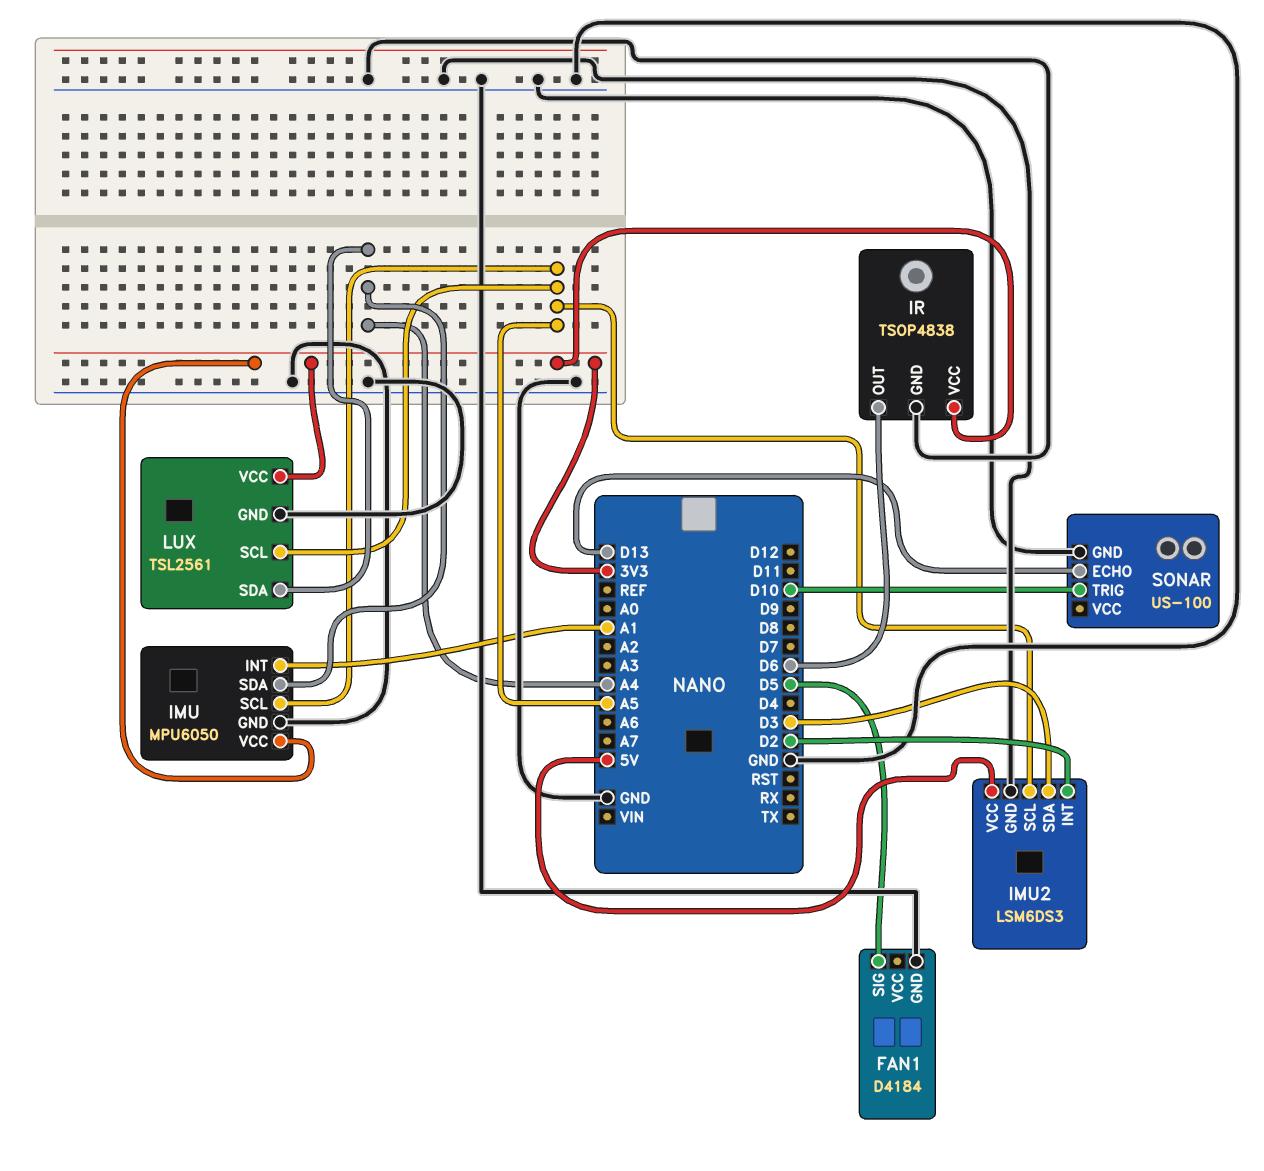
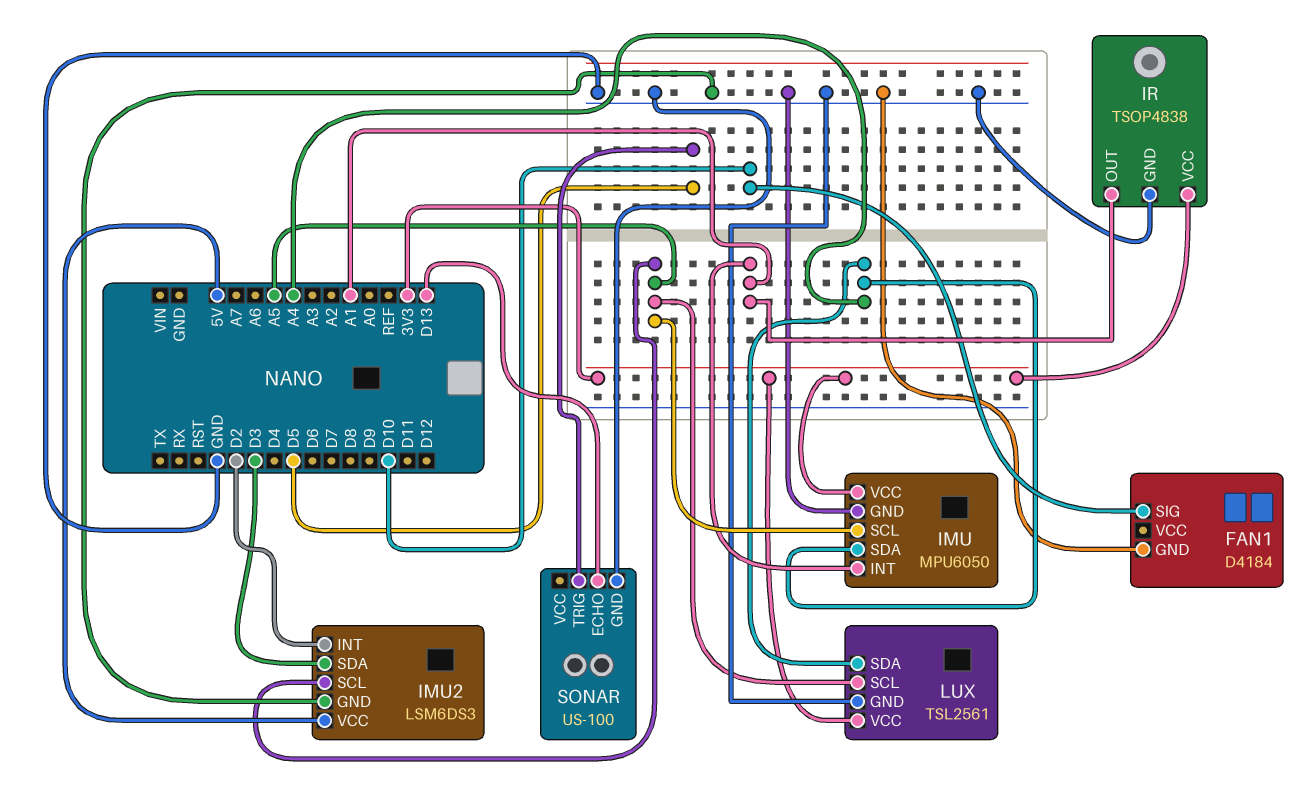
FAN1 pin SIG: D5 -> D10
IR pin OUT: D6 -> A1
SONAR pin TRIG: D10 -> D5

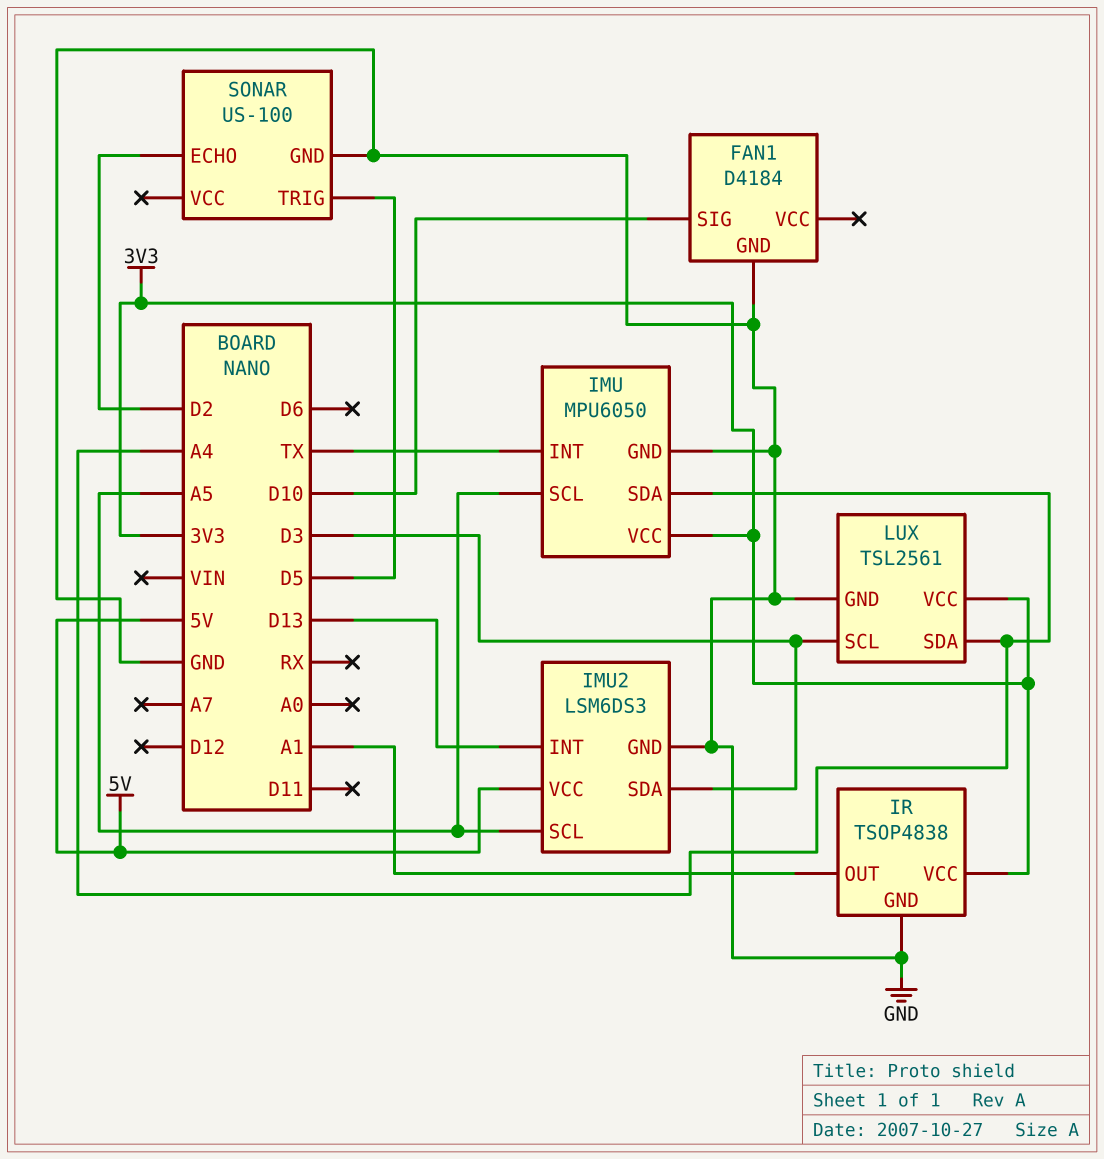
IMU pin INT: A1 -> TX
IMU2 pin INT: D2 -> D13
LUX pin SCL: A5 -> D3
SONAR pin ECHO: D13 -> D2

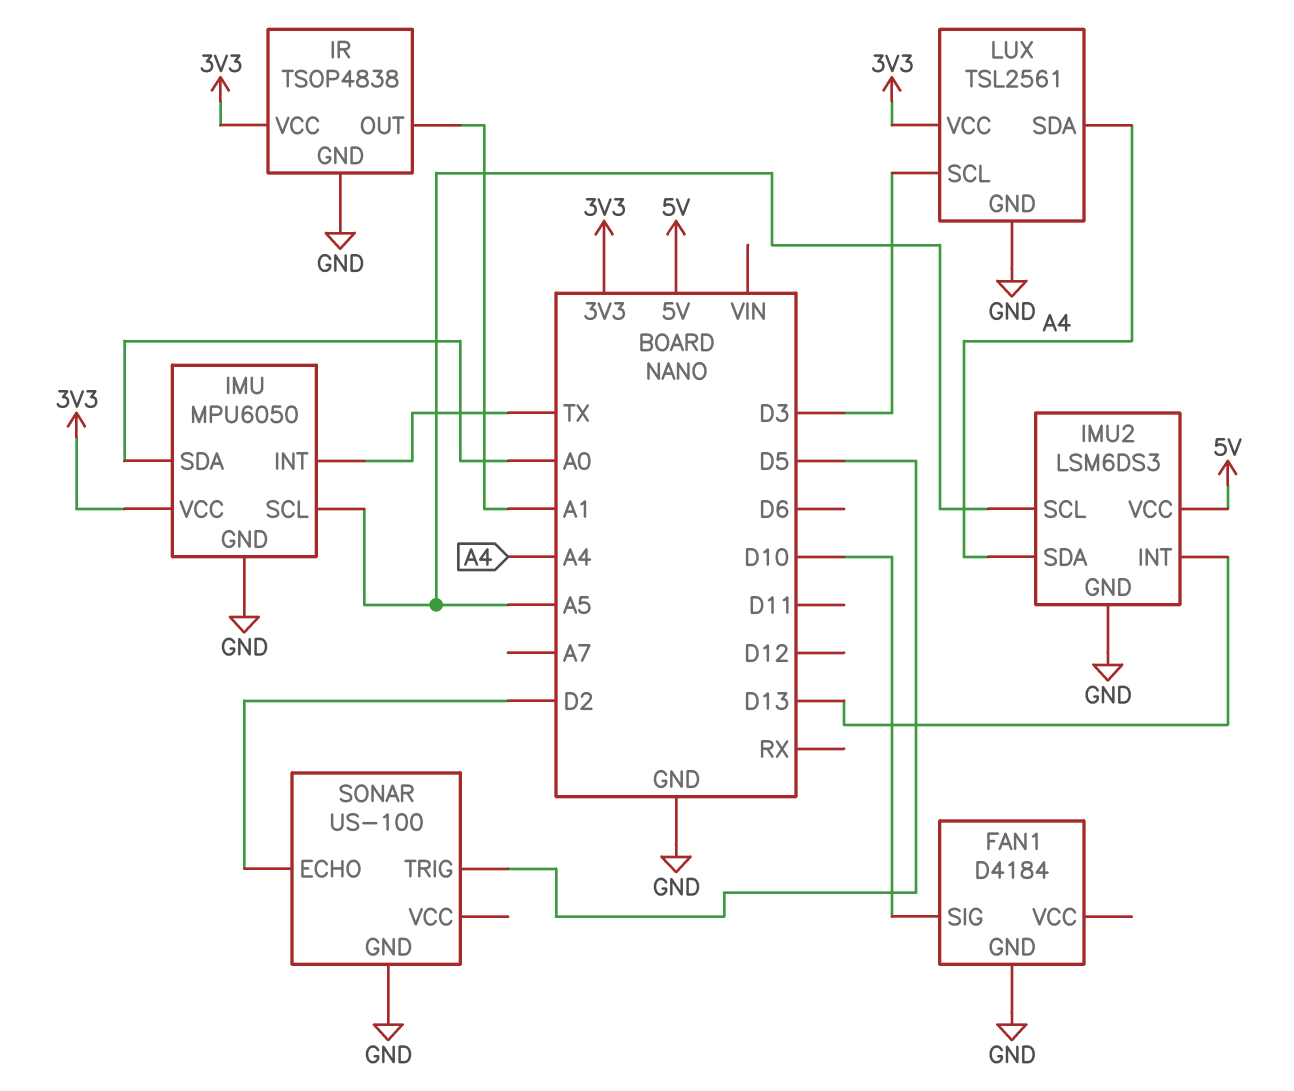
IMU pin SDA: A4 -> A0
IMU2 pin SDA: D3 -> A4

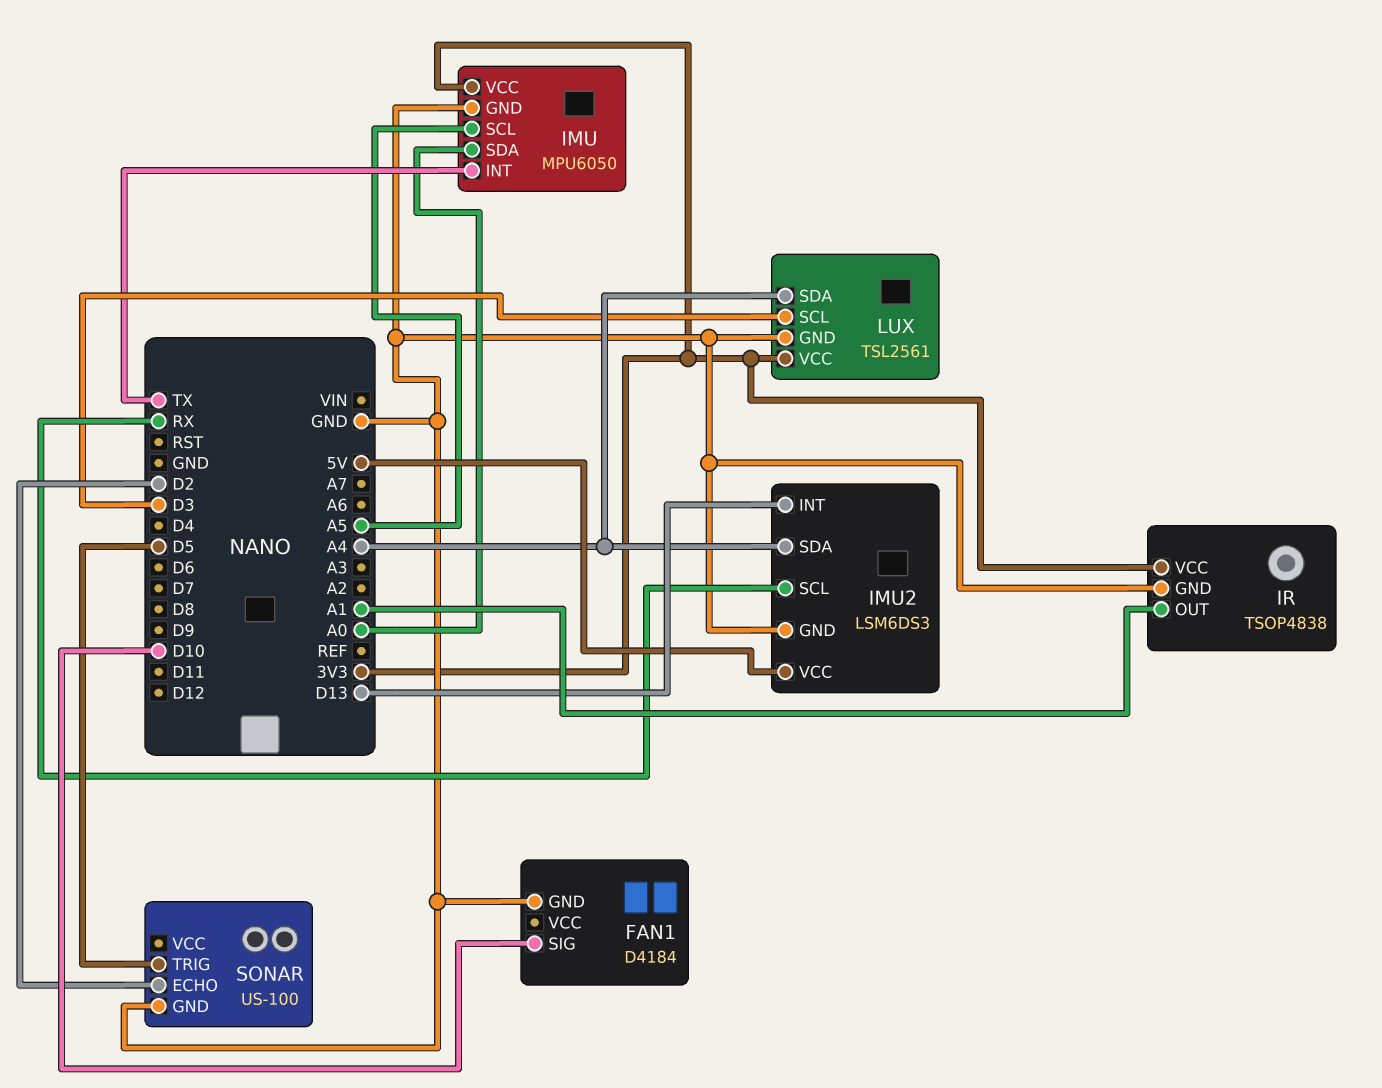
IMU2 pin SCL: A5 -> RX

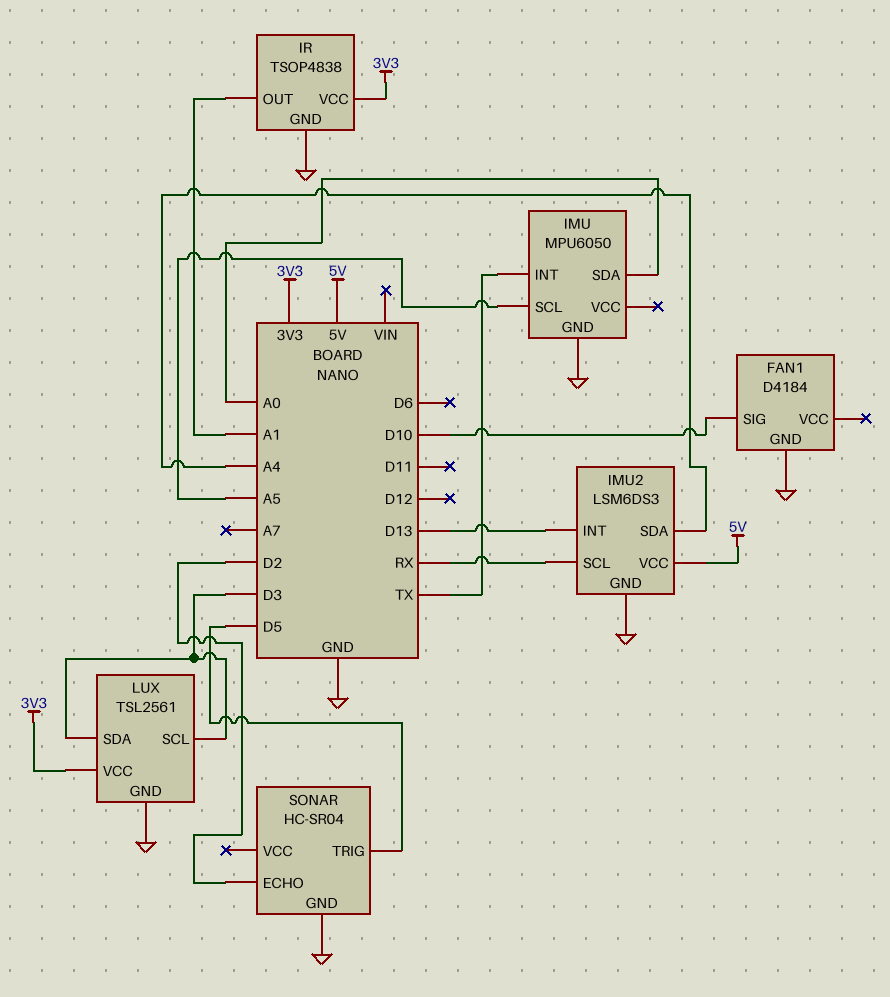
IMU pin VCC: 3V3 -> none
LUX pin SDA: A4 -> D3
SONAR: US-100 -> HC-SR04

